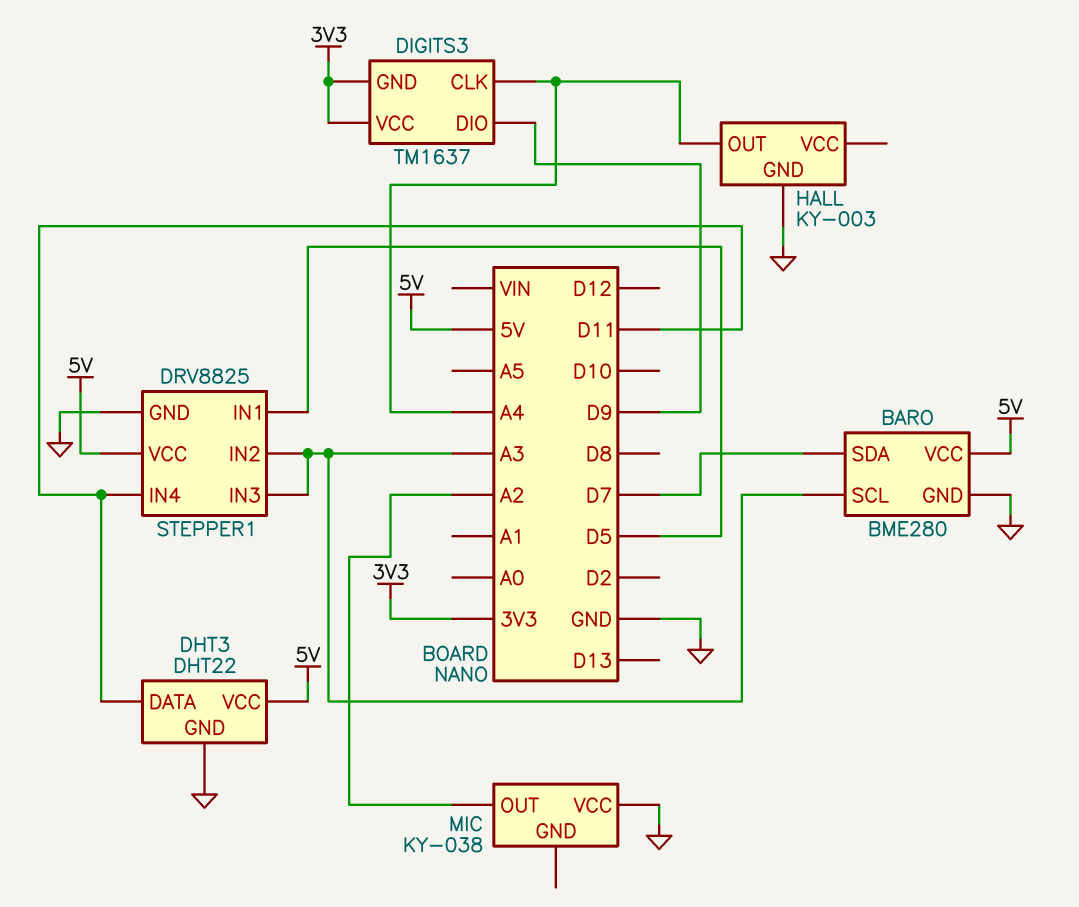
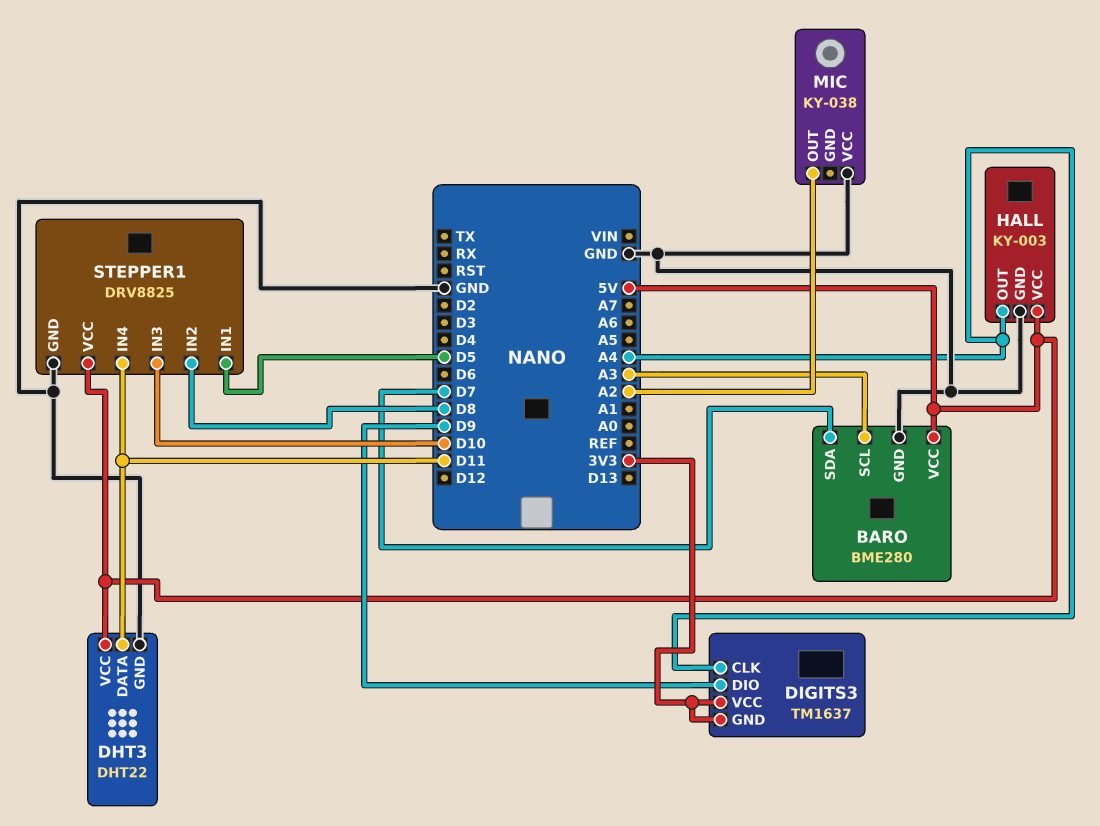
HALL pin VCC: none -> 5V
STEPPER1 pin IN2: A3 -> D8
STEPPER1 pin IN3: A3 -> D10

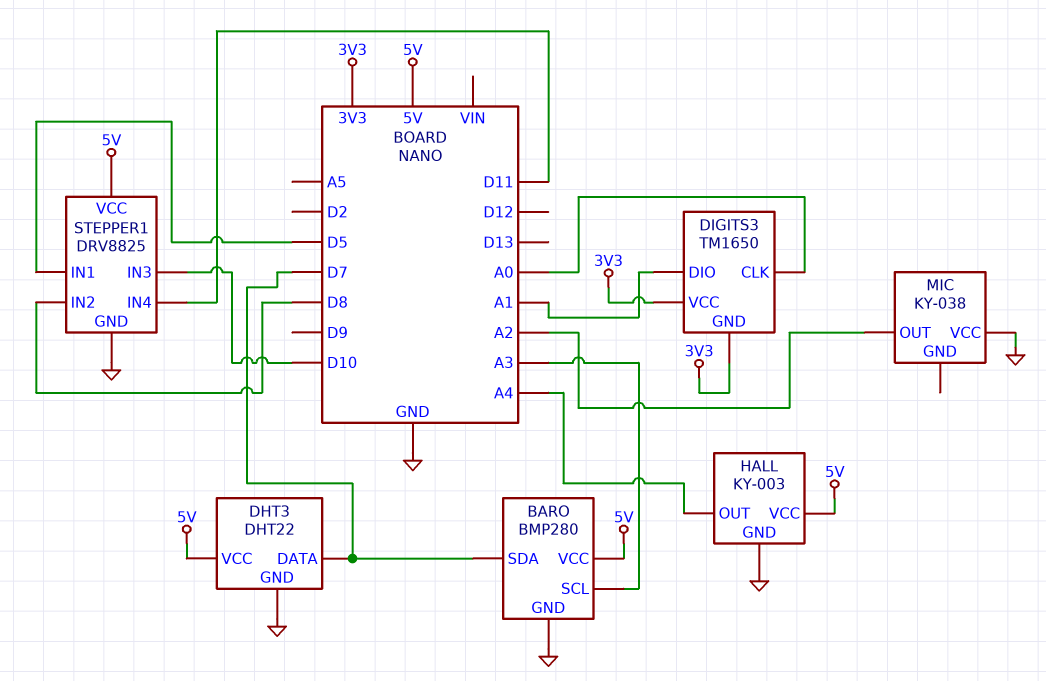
BARO: BME280 -> BMP280
DHT3 pin DATA: D11 -> D7
DIGITS3: TM1637 -> TM1650
DIGITS3 pin CLK: A4 -> A0
DIGITS3 pin DIO: D9 -> A1

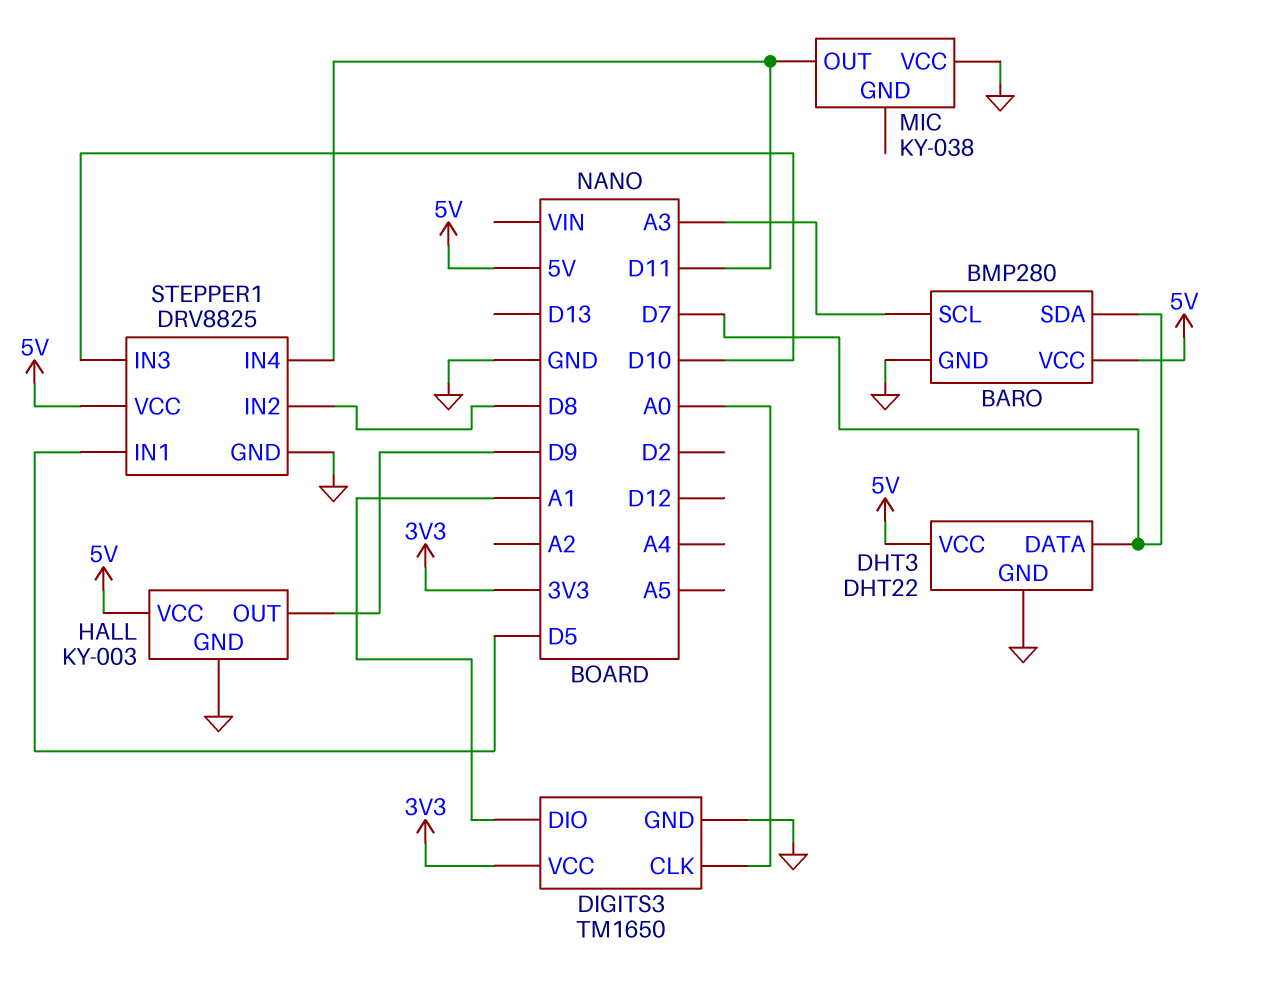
DIGITS3 pin GND: 3V3 -> GND
HALL pin OUT: A4 -> D9
MIC pin OUT: A2 -> D11

